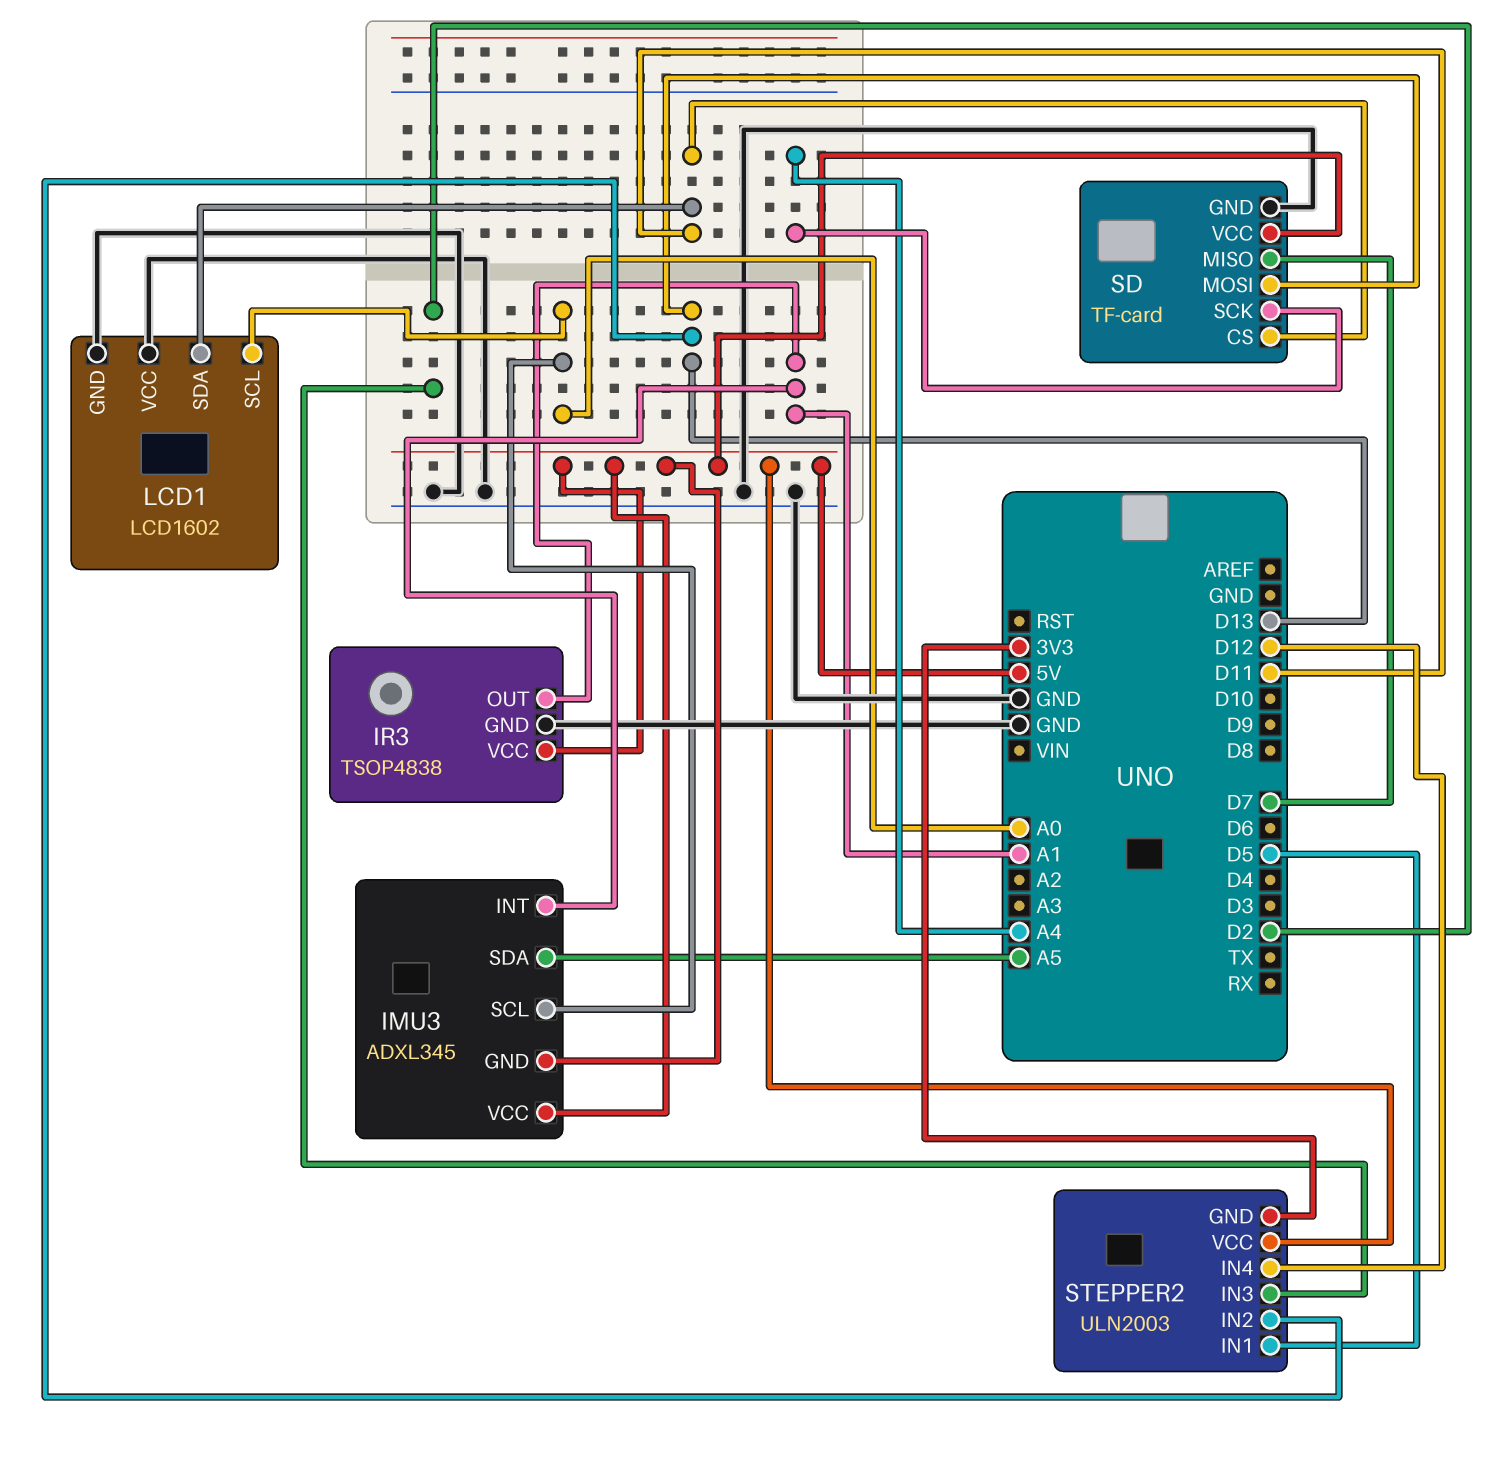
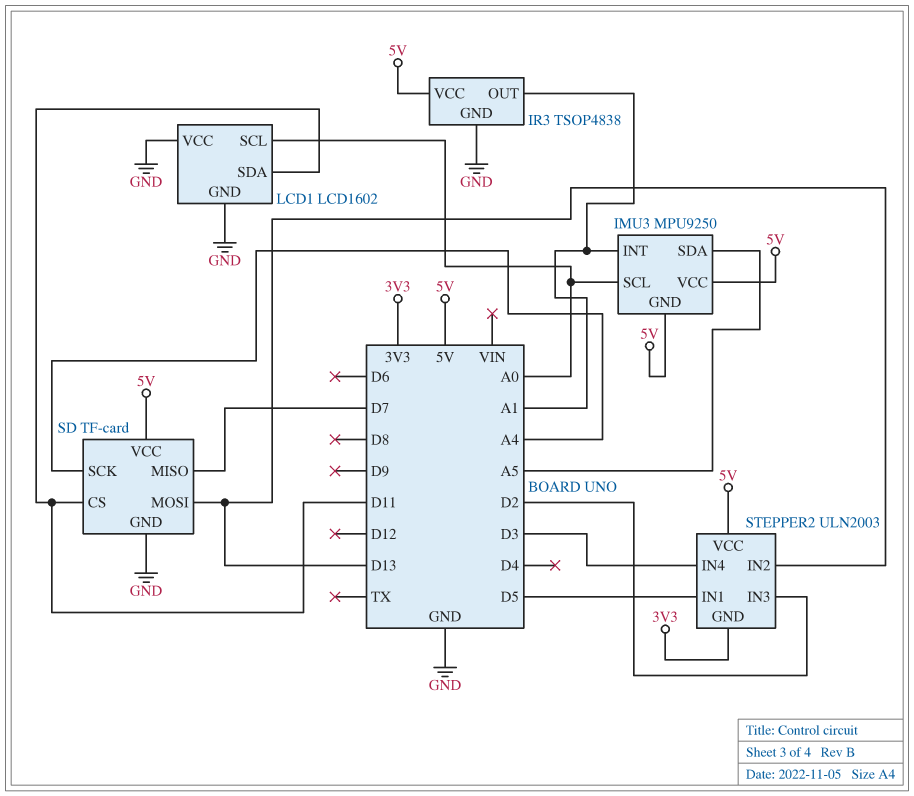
IMU3: ADXL345 -> MPU9250
STEPPER2 pin IN4: D12 -> D3

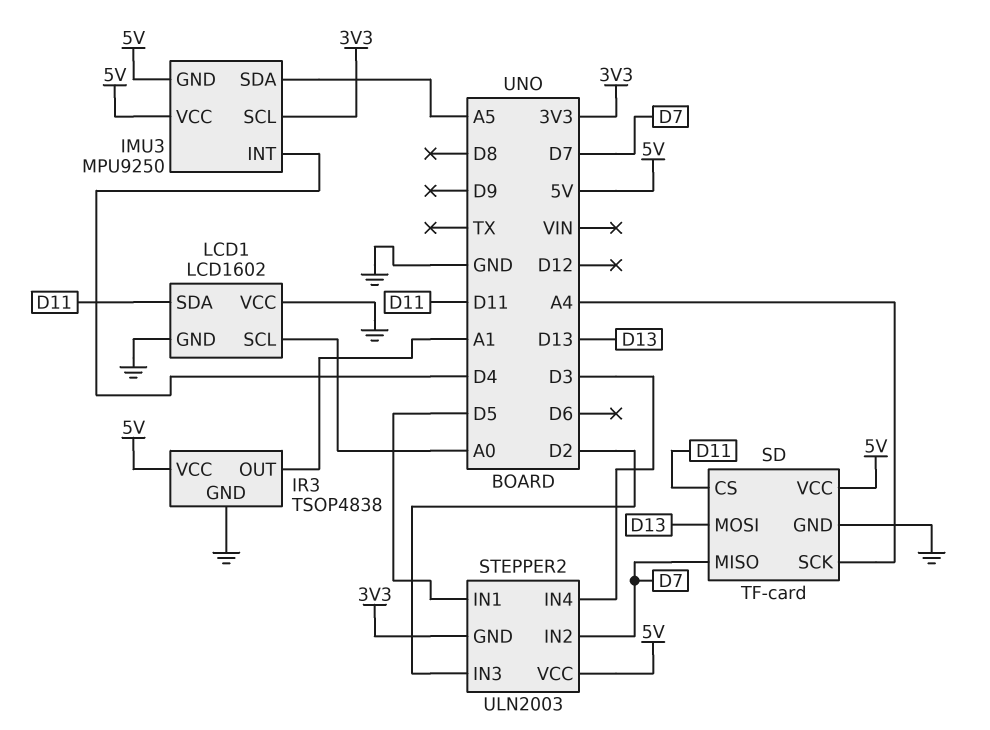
IMU3 pin INT: A1 -> D4
IMU3 pin SCL: A0 -> 3V3
STEPPER2 pin IN2: D13 -> D7

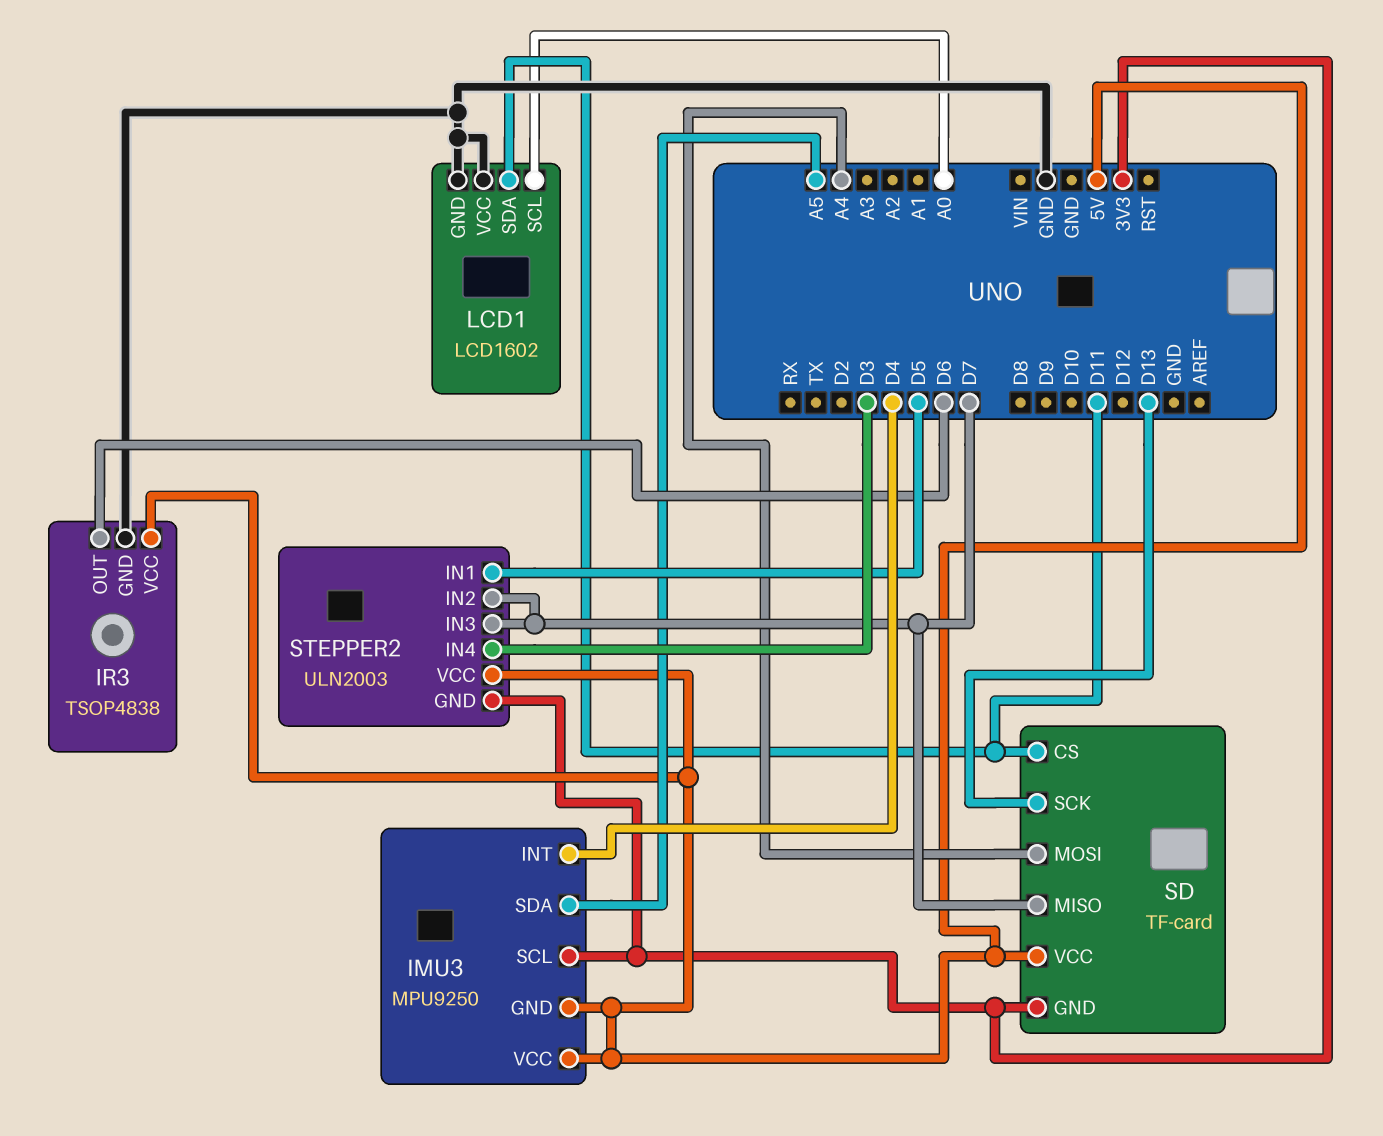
IR3 pin OUT: A1 -> D6
SD pin GND: GND -> 3V3
SD pin MOSI: D13 -> A4
SD pin SCK: A4 -> D13
STEPPER2 pin IN3: D2 -> D7

